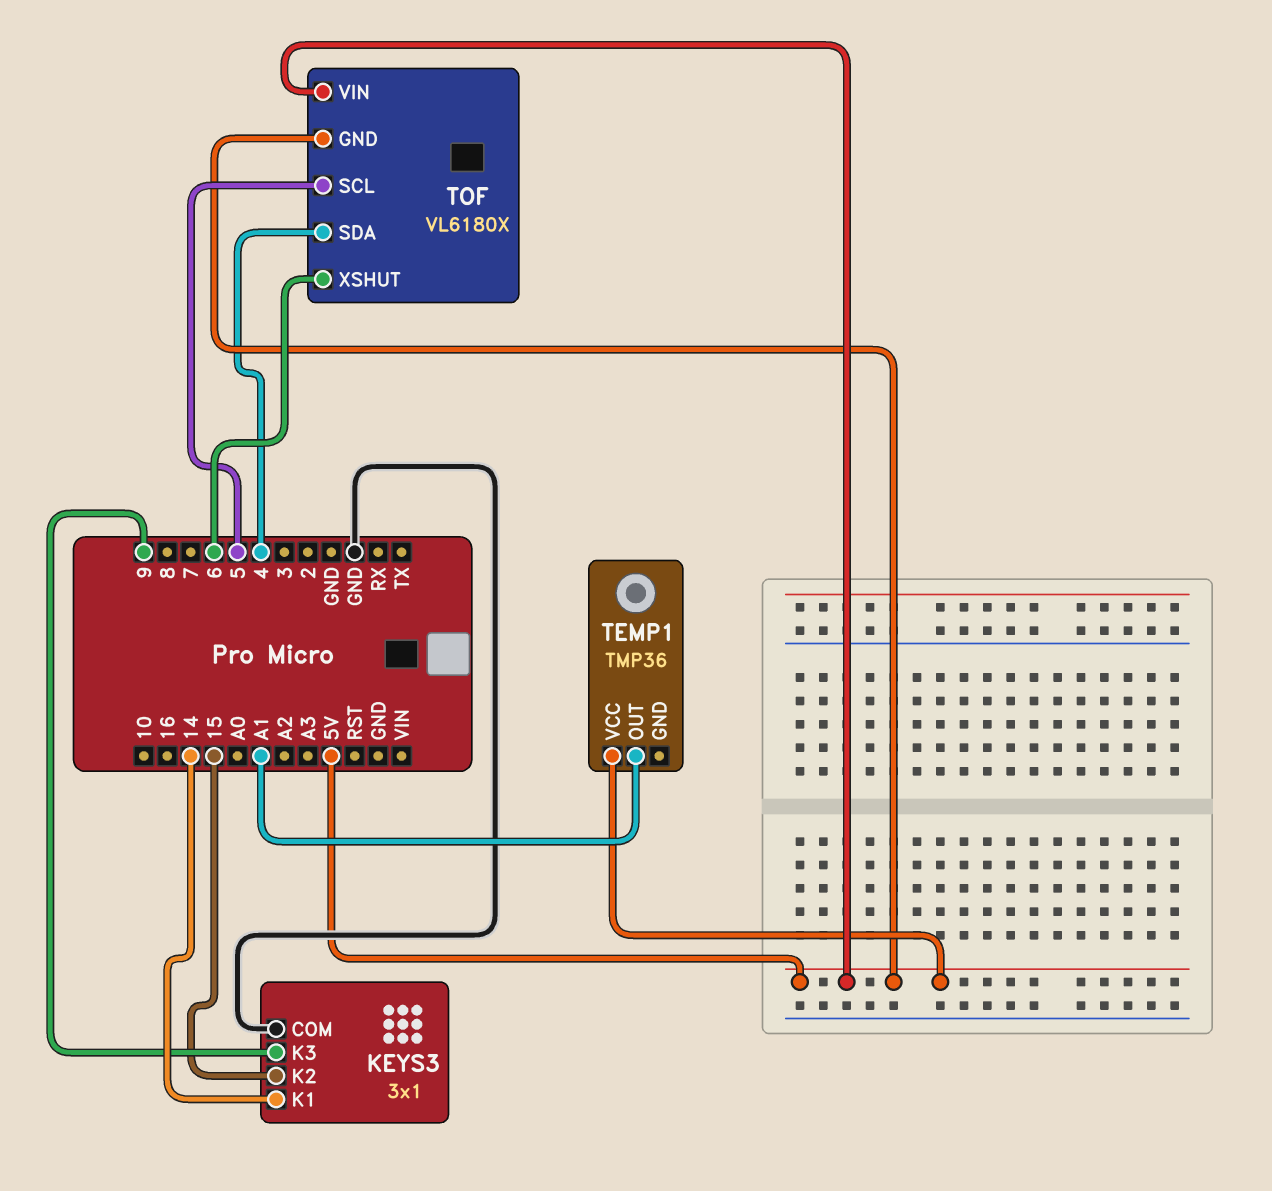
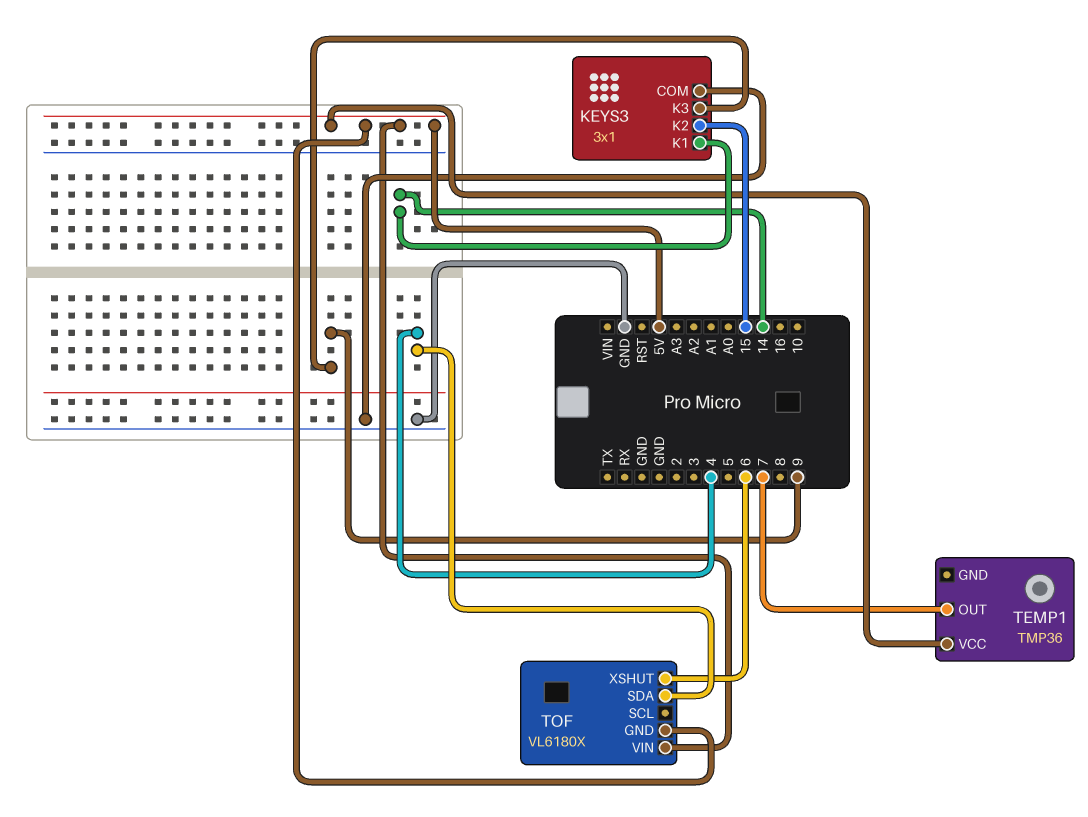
TEMP1 pin OUT: A1 -> 7
TOF pin SCL: 5 -> none

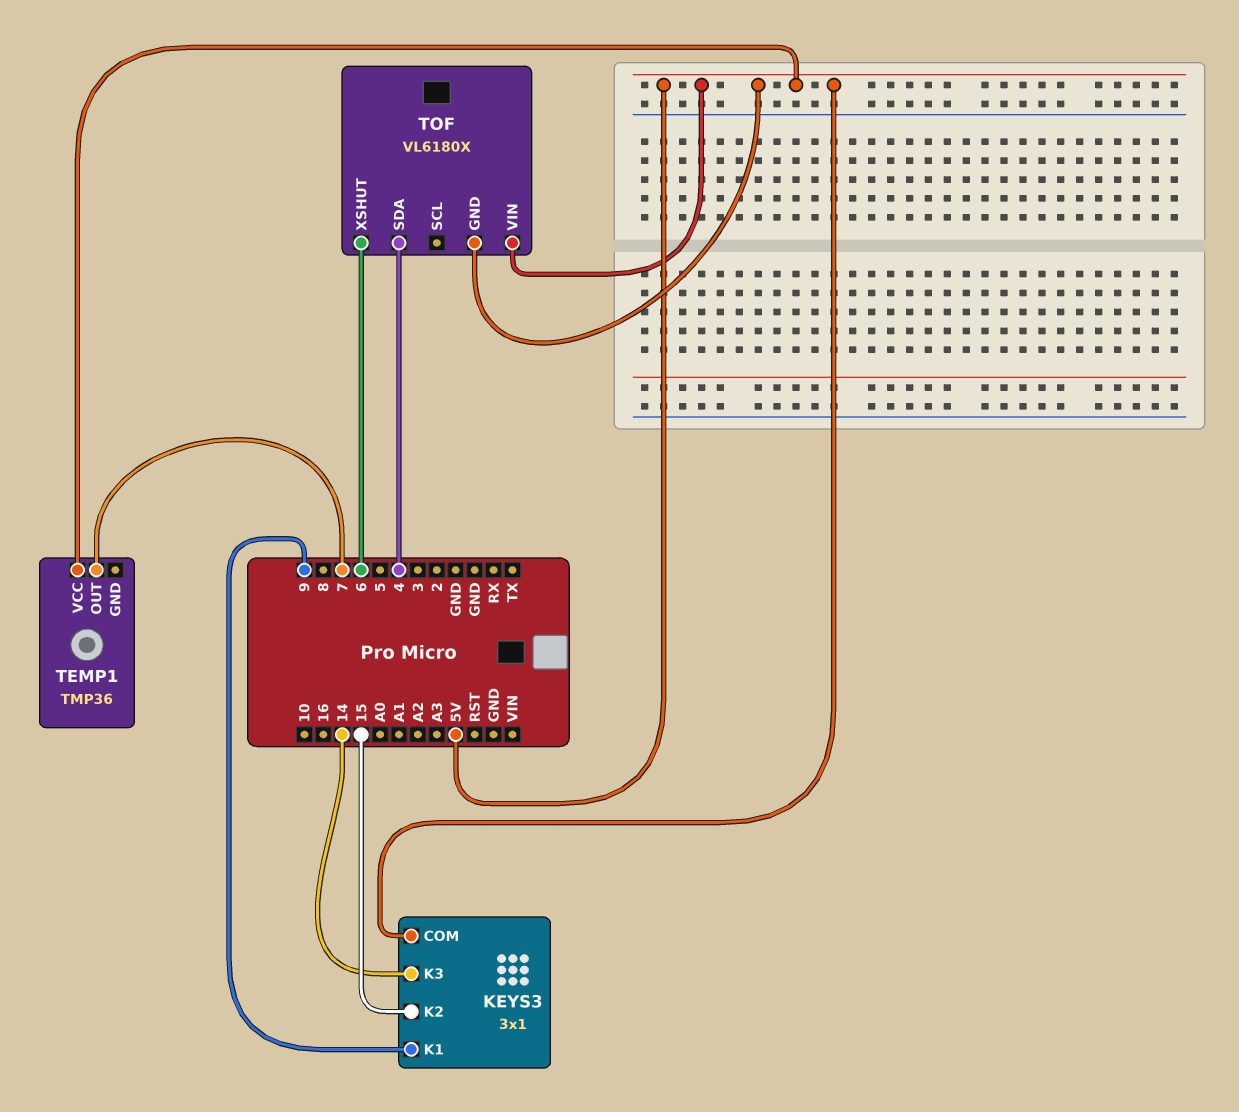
KEYS3 pin COM: GND -> 5V
KEYS3 pin K1: 14 -> 9
KEYS3 pin K3: 9 -> 14

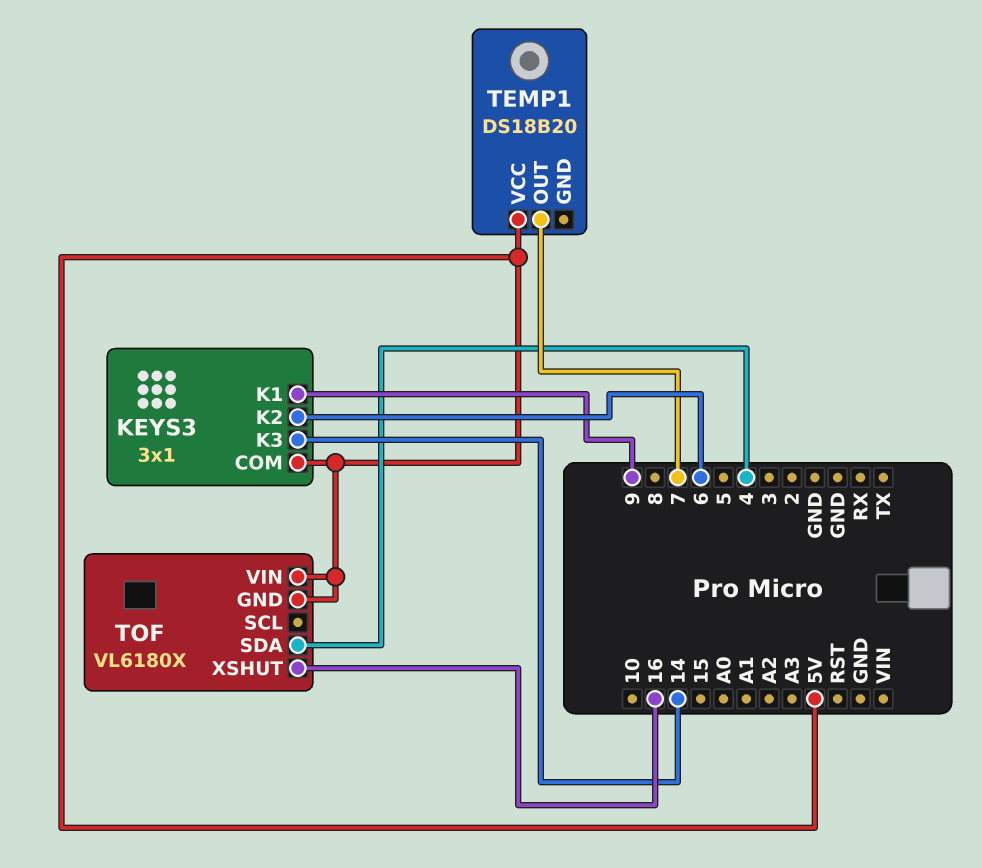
KEYS3 pin K2: 15 -> 6
TEMP1: TMP36 -> DS18B20
TOF pin XSHUT: 6 -> 16

